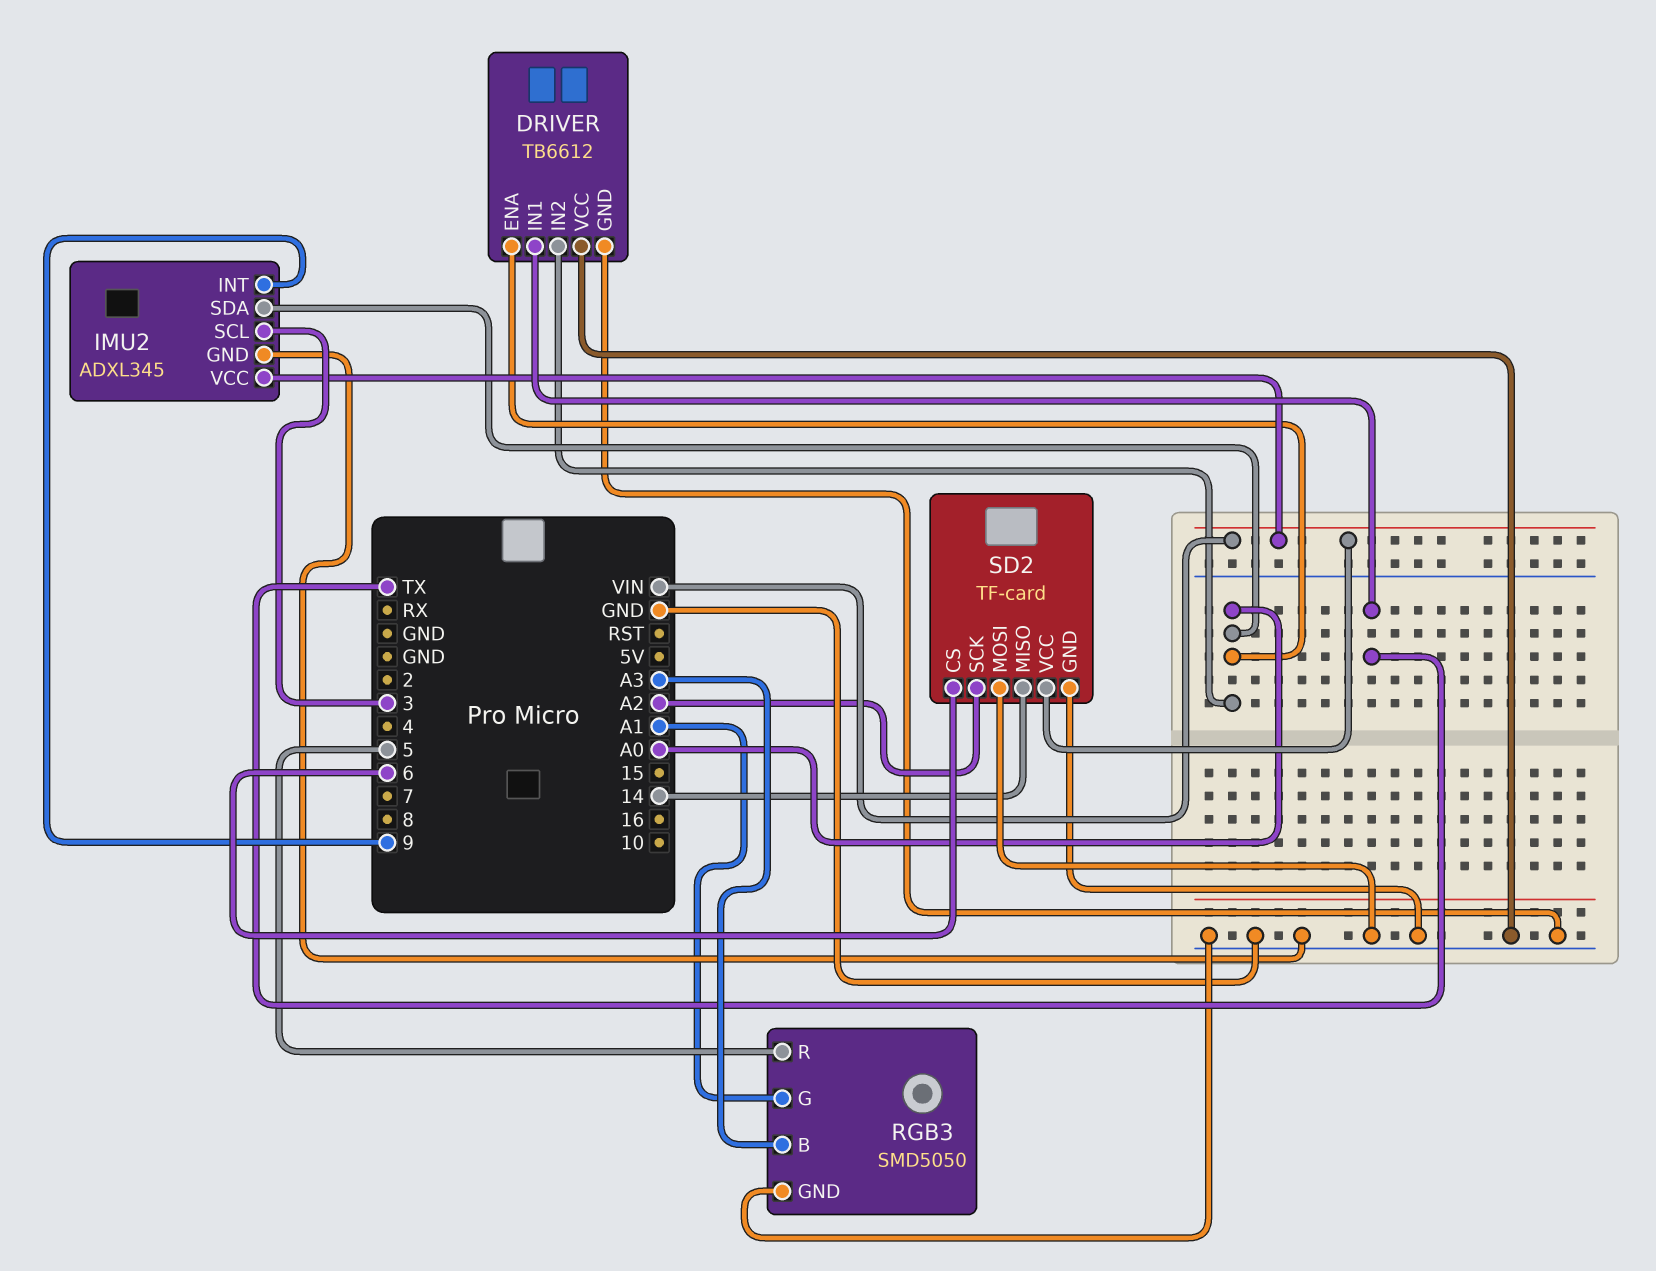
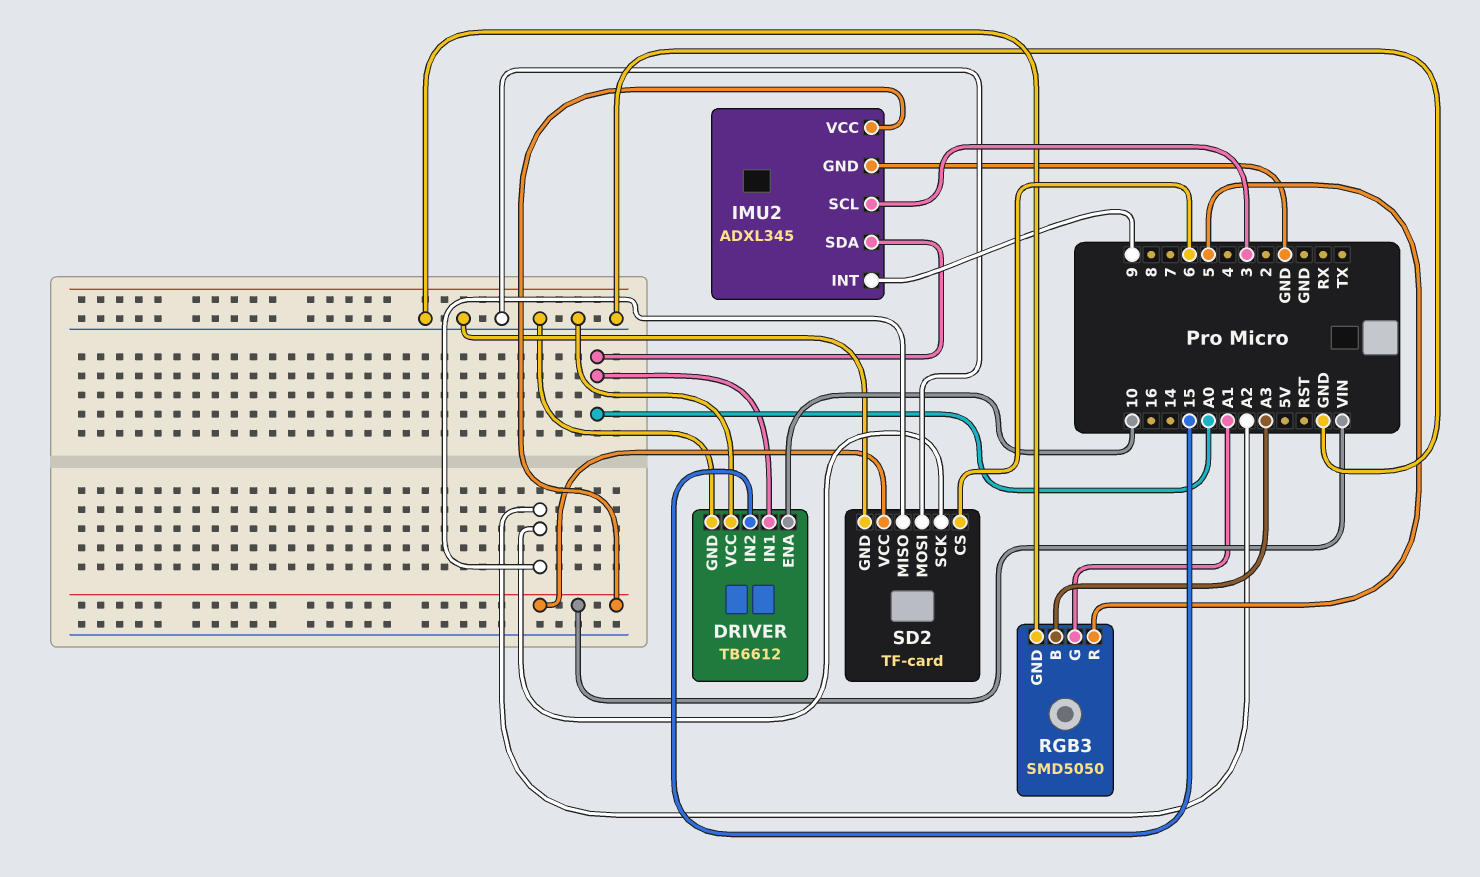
DRIVER pin ENA: A0 -> 10
DRIVER pin IN1: TX -> A0
DRIVER pin IN2: A0 -> 15
SD2 pin MISO: 14 -> A2

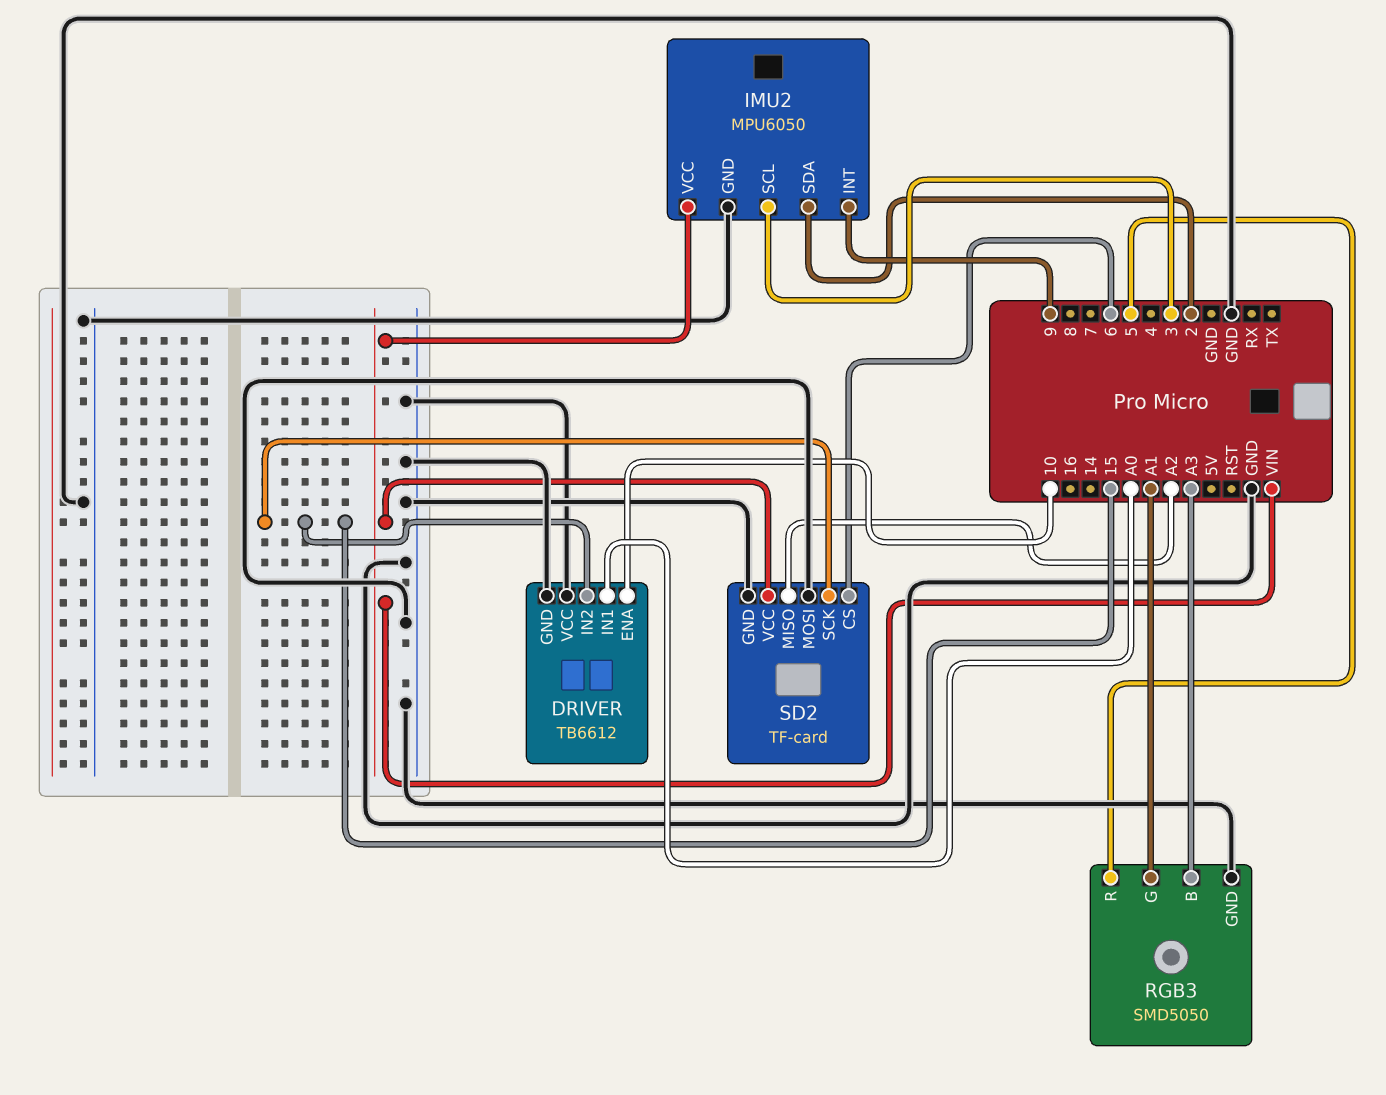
IMU2: ADXL345 -> MPU6050
IMU2 pin SDA: A0 -> 2
SD2 pin SCK: A2 -> 15

